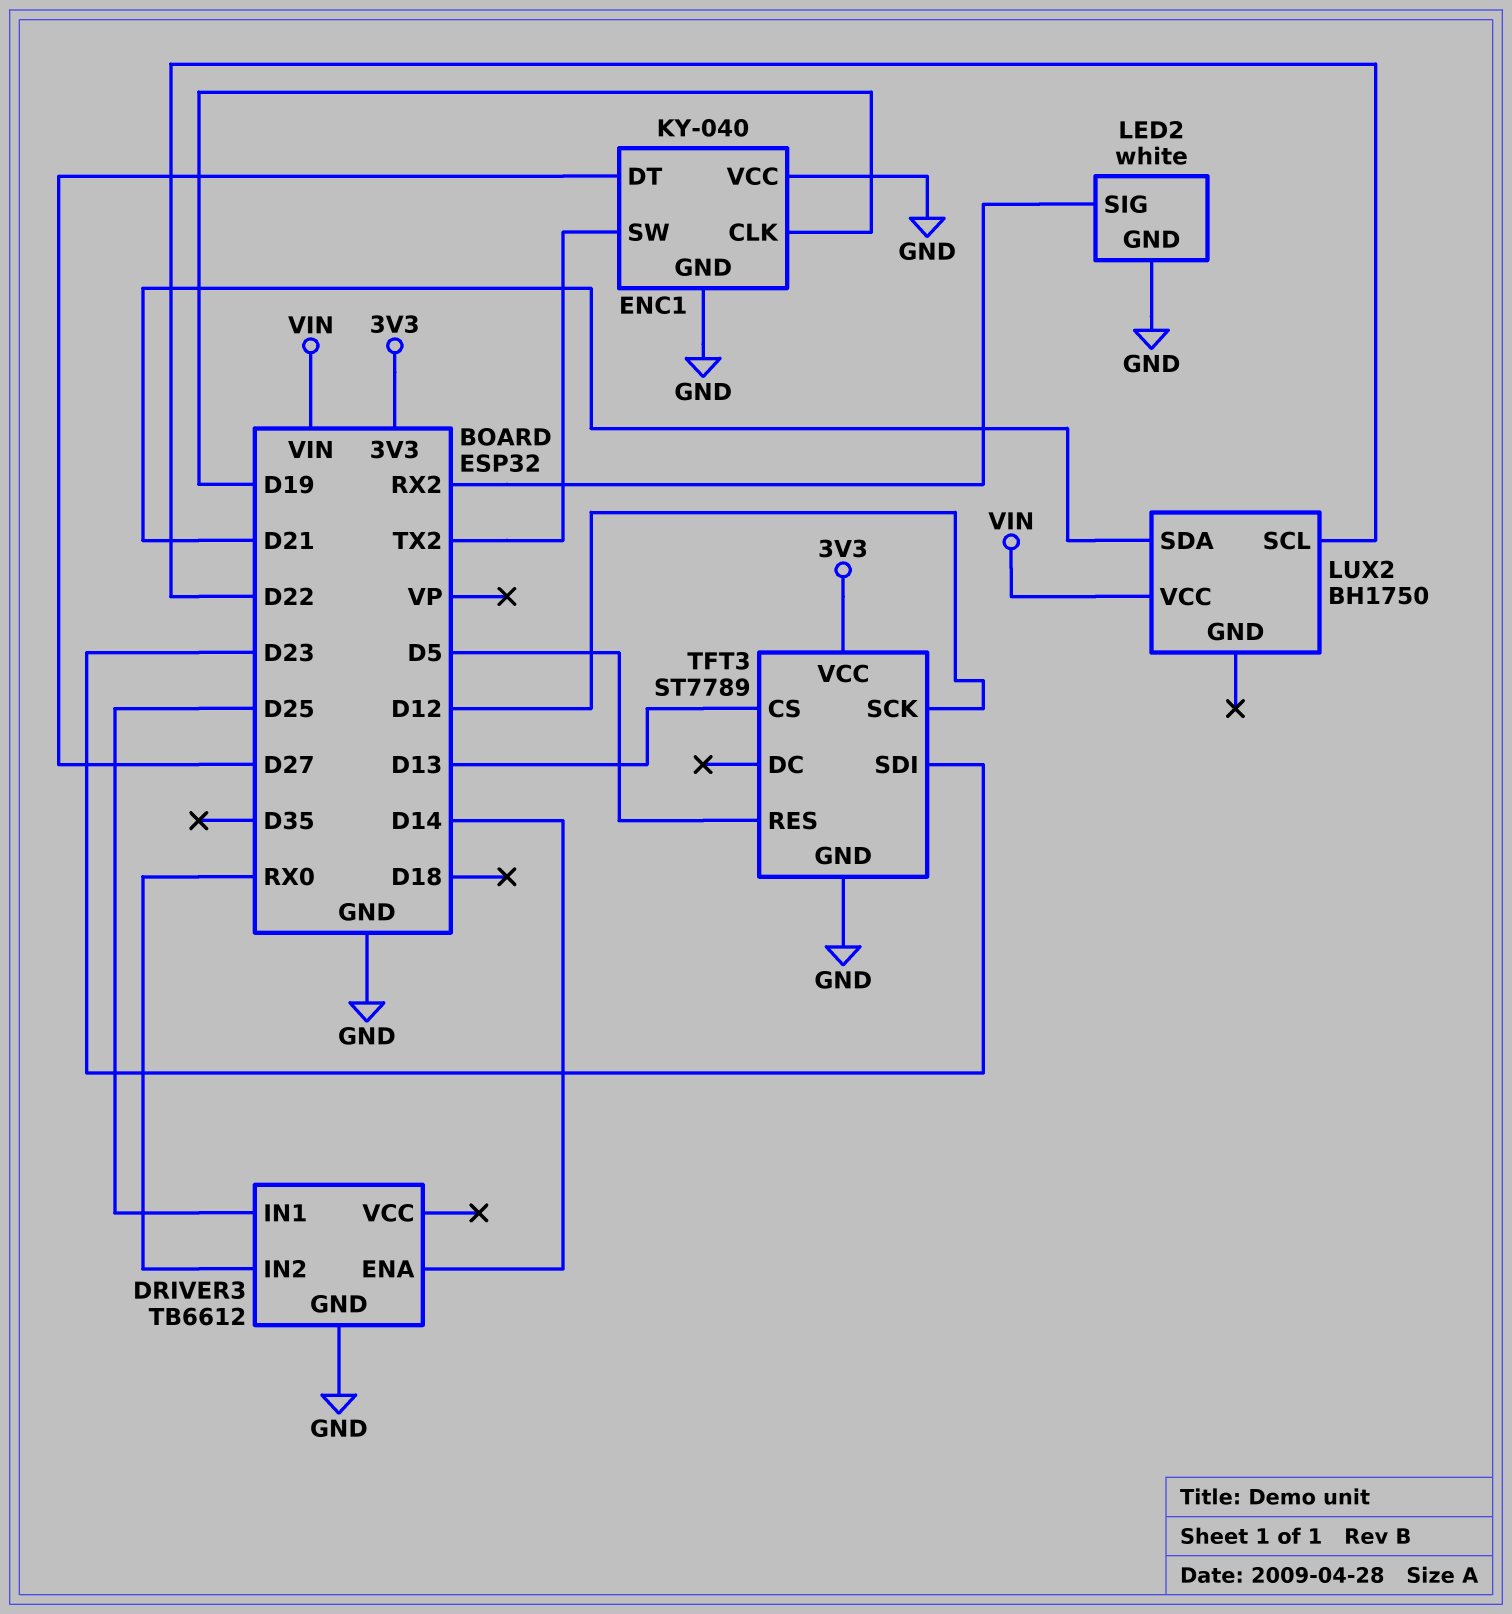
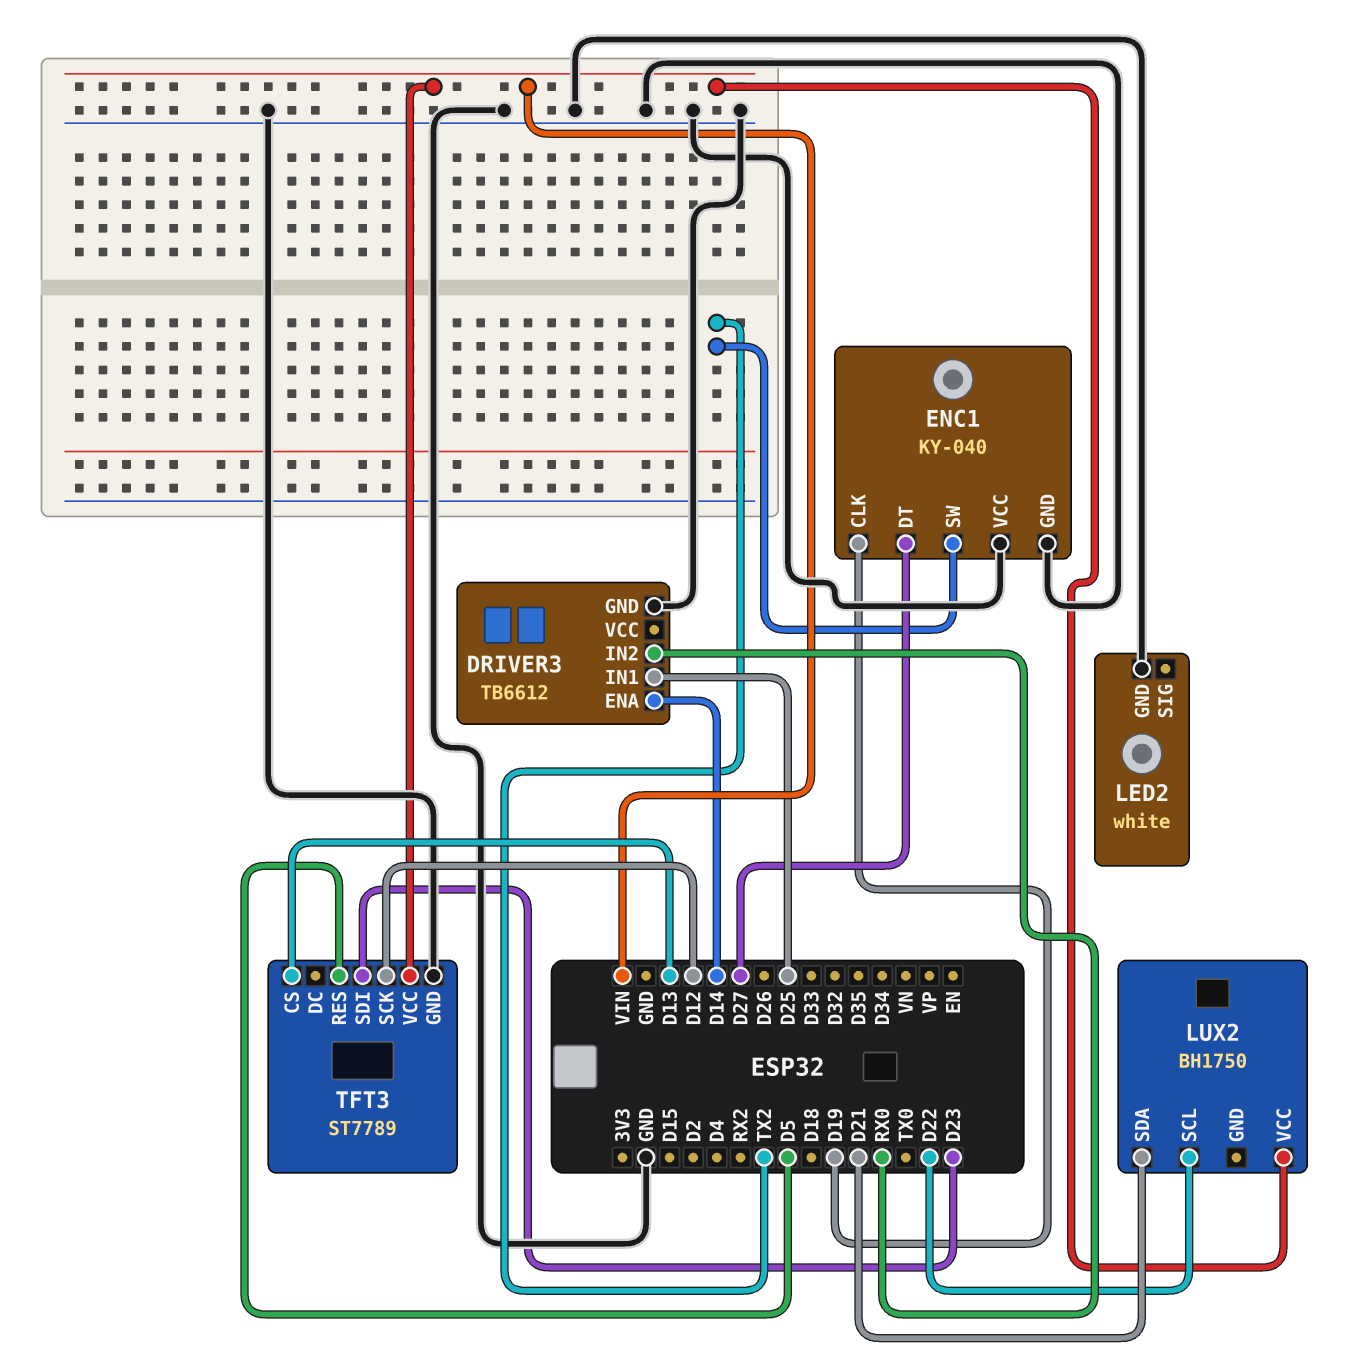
LED2 pin SIG: RX2 -> none
TFT3 pin VCC: 3V3 -> VIN

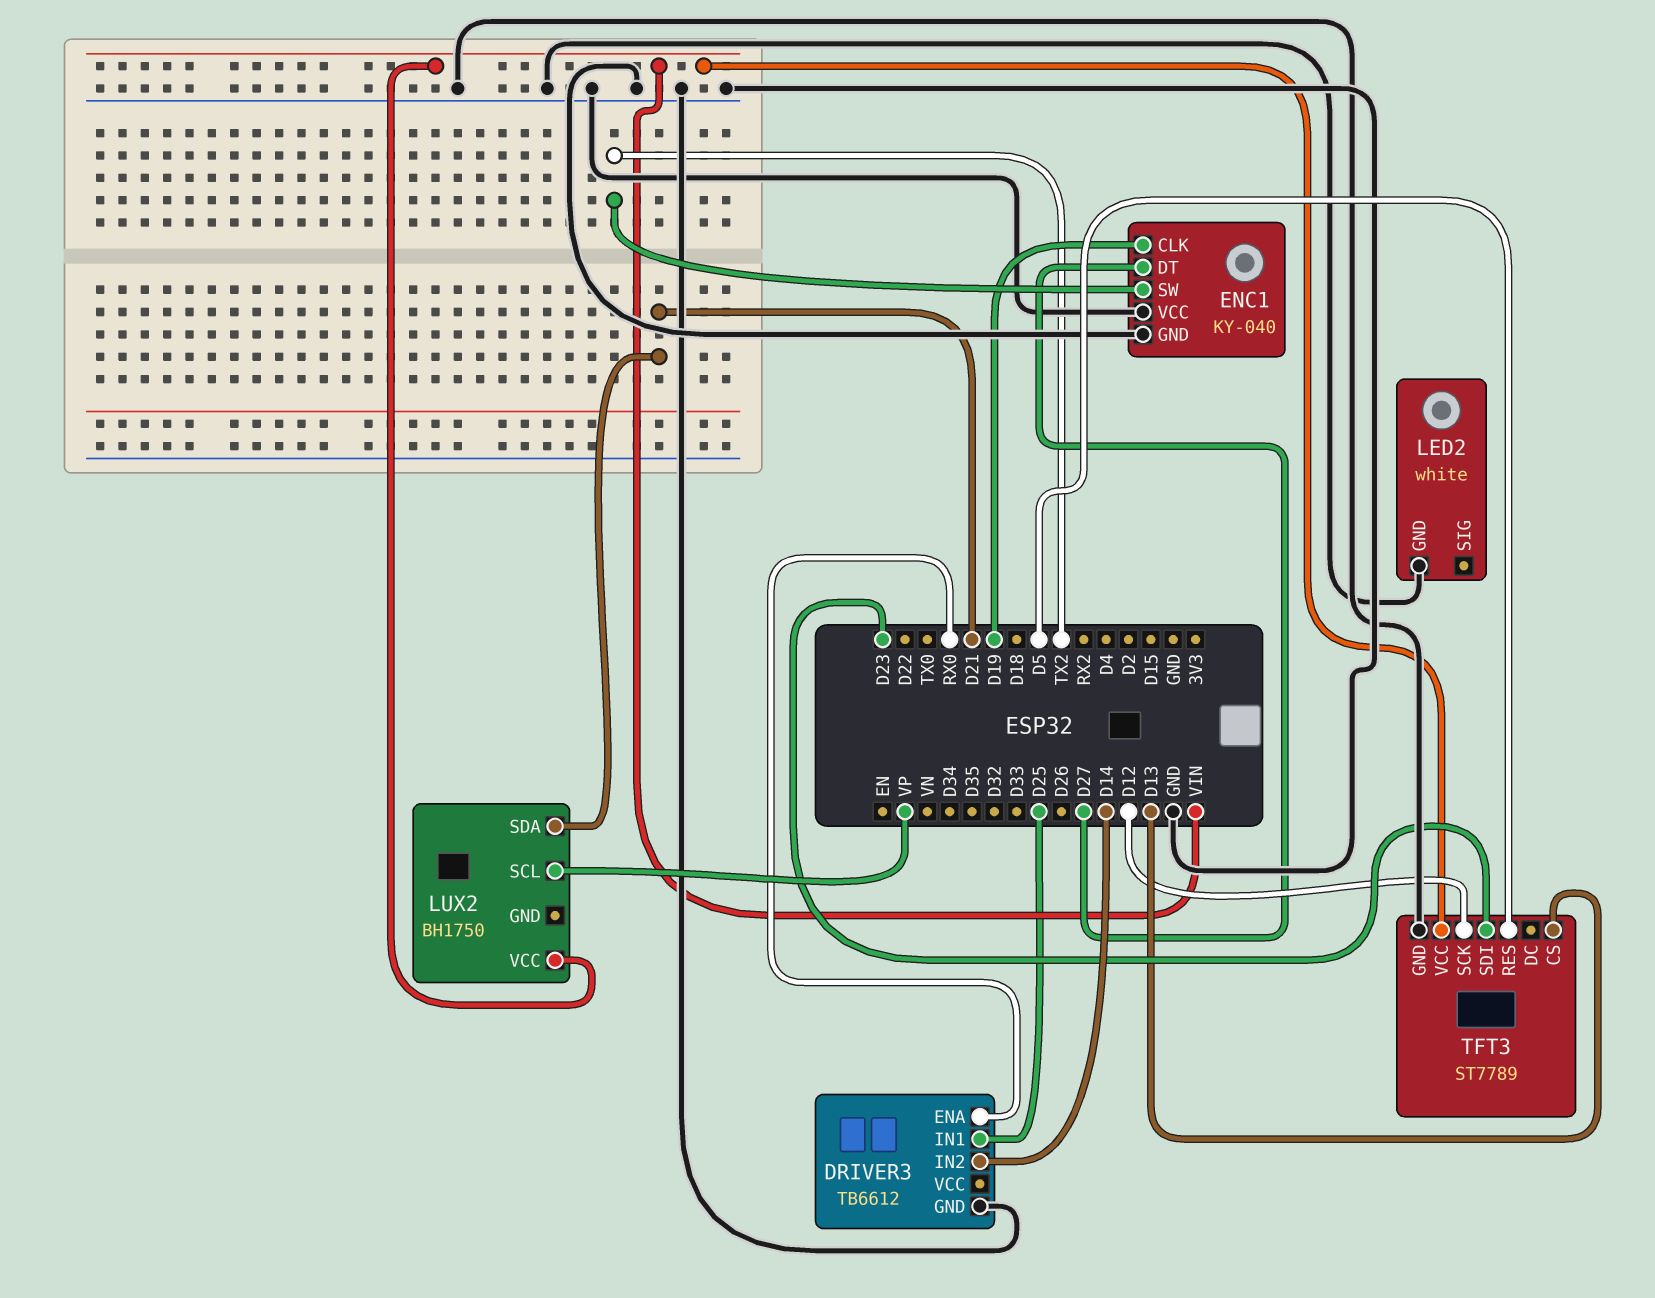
DRIVER3 pin ENA: D14 -> RX0
DRIVER3 pin IN2: RX0 -> D14
LUX2 pin SCL: D22 -> VP

